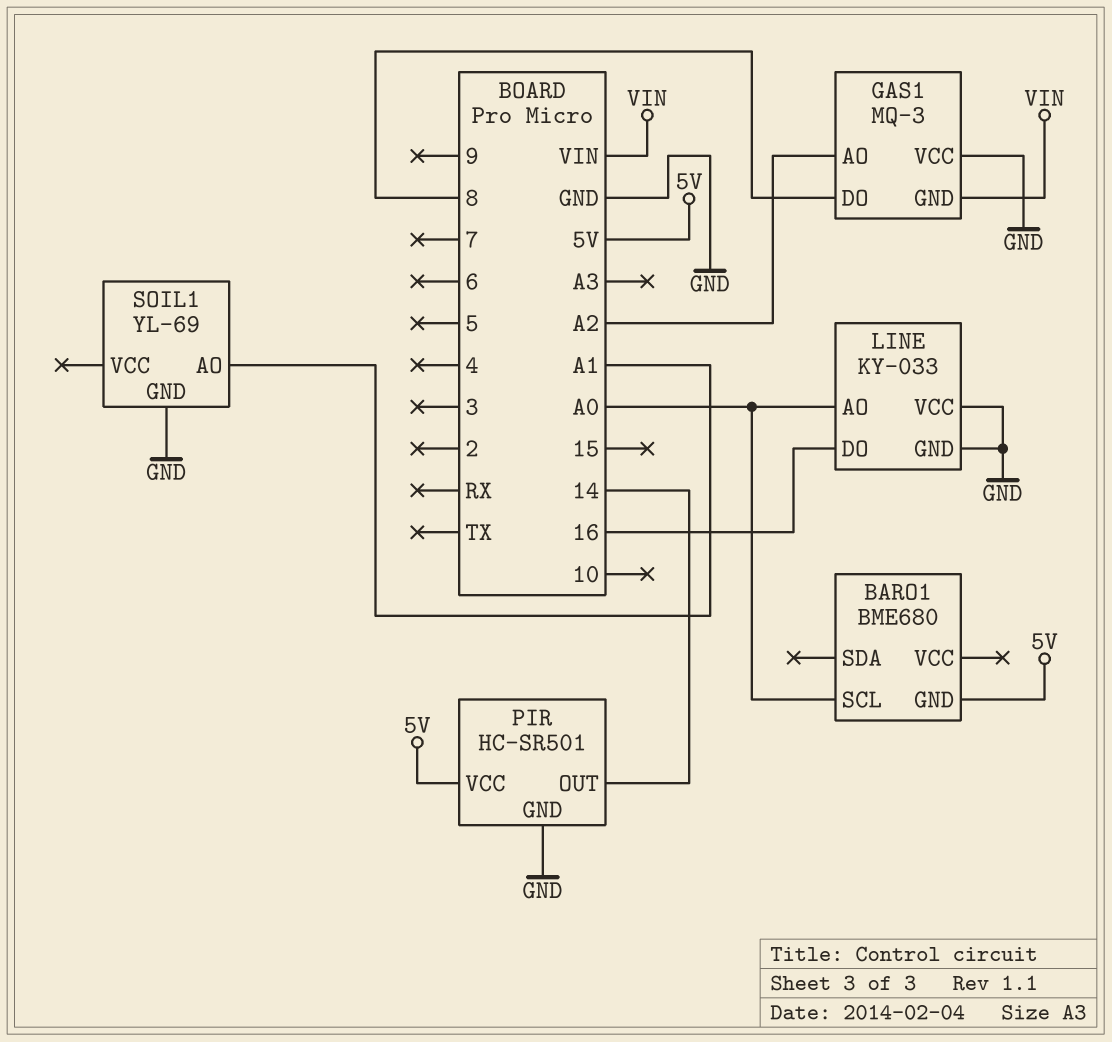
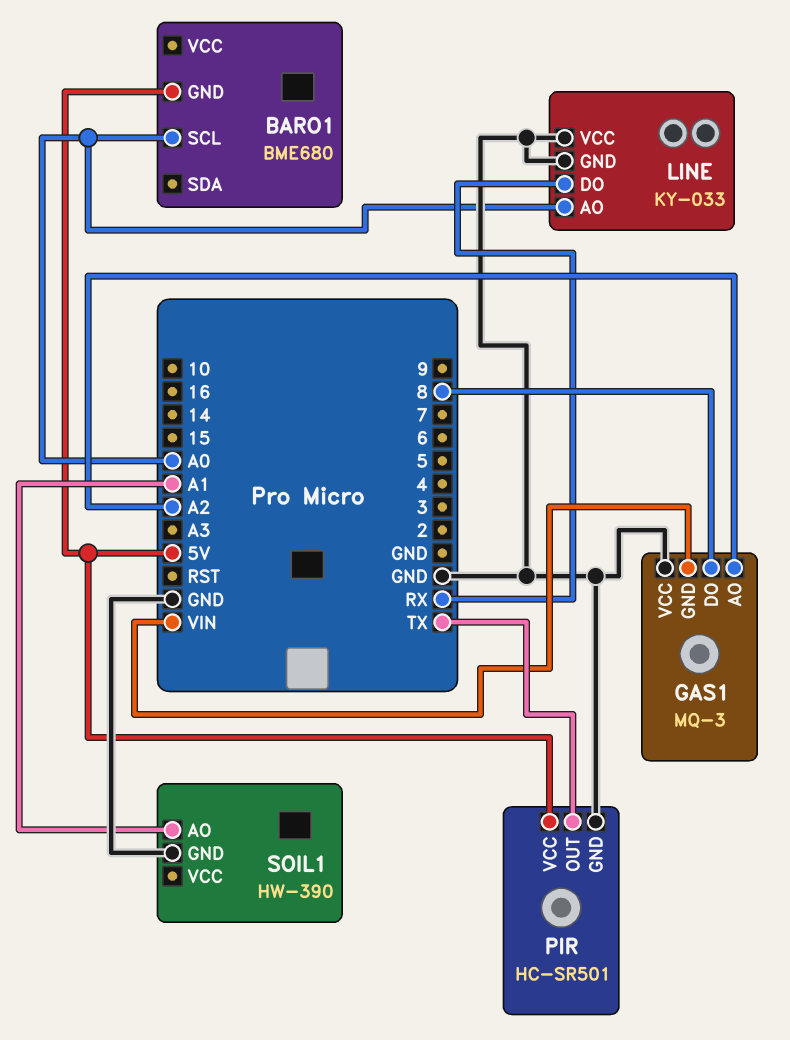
LINE pin DO: 16 -> RX
PIR pin OUT: 14 -> TX
SOIL1: YL-69 -> HW-390

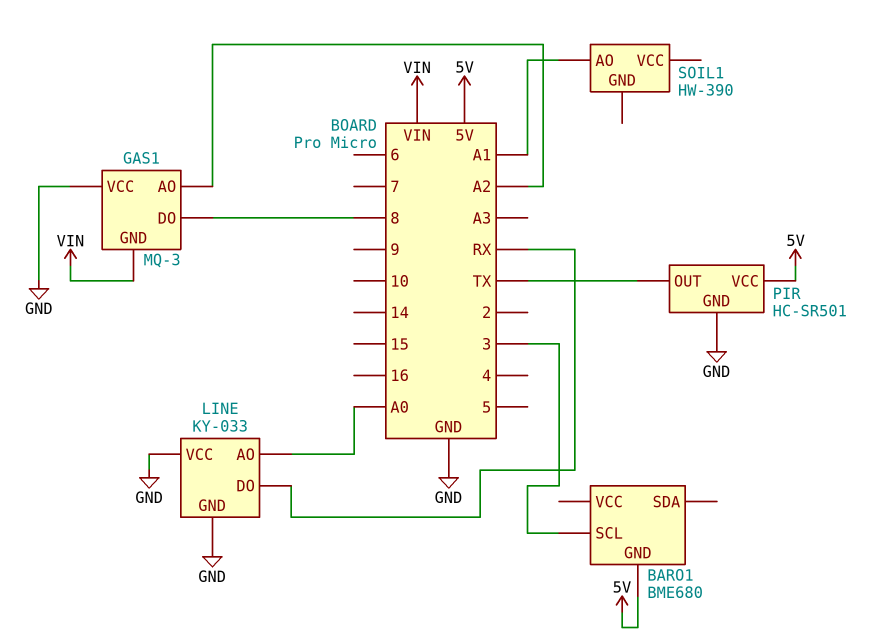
BARO1 pin SCL: A0 -> 3
SOIL1 pin GND: GND -> none

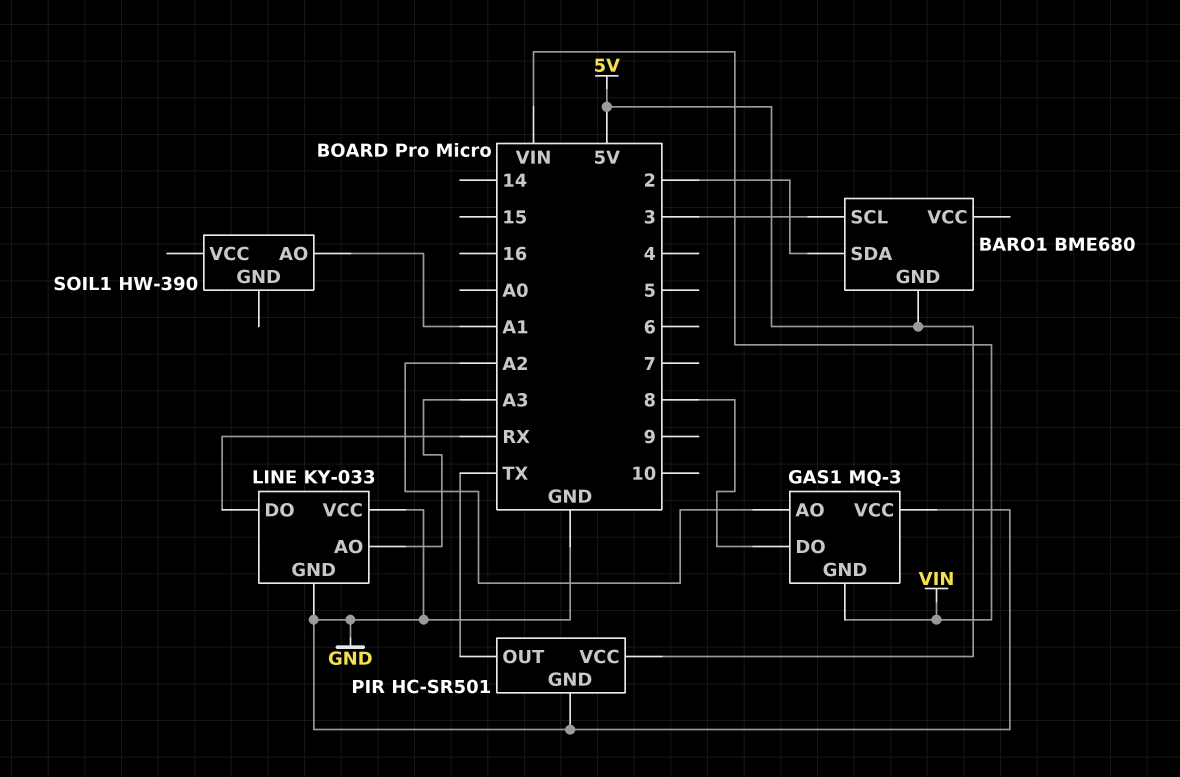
BARO1 pin SDA: none -> 2
LINE pin AO: A0 -> A3

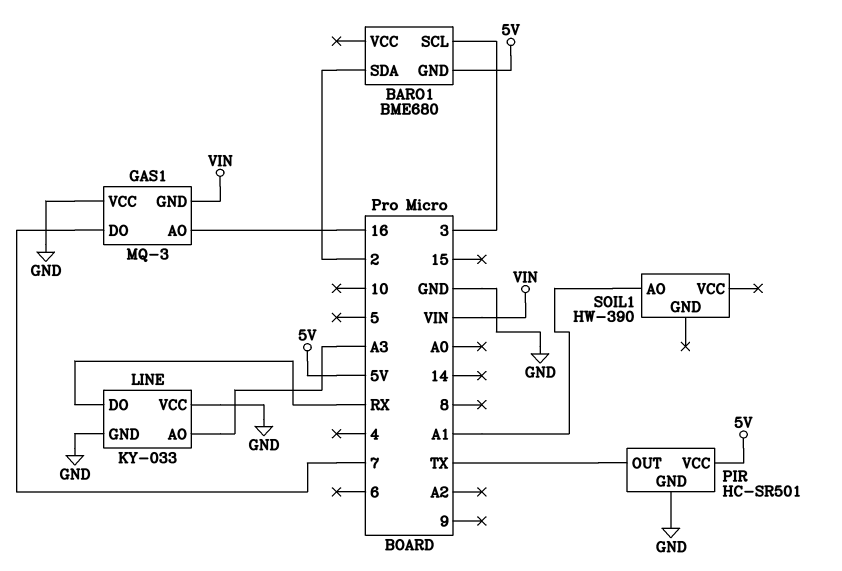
GAS1 pin AO: A2 -> 16
GAS1 pin DO: 8 -> 7

